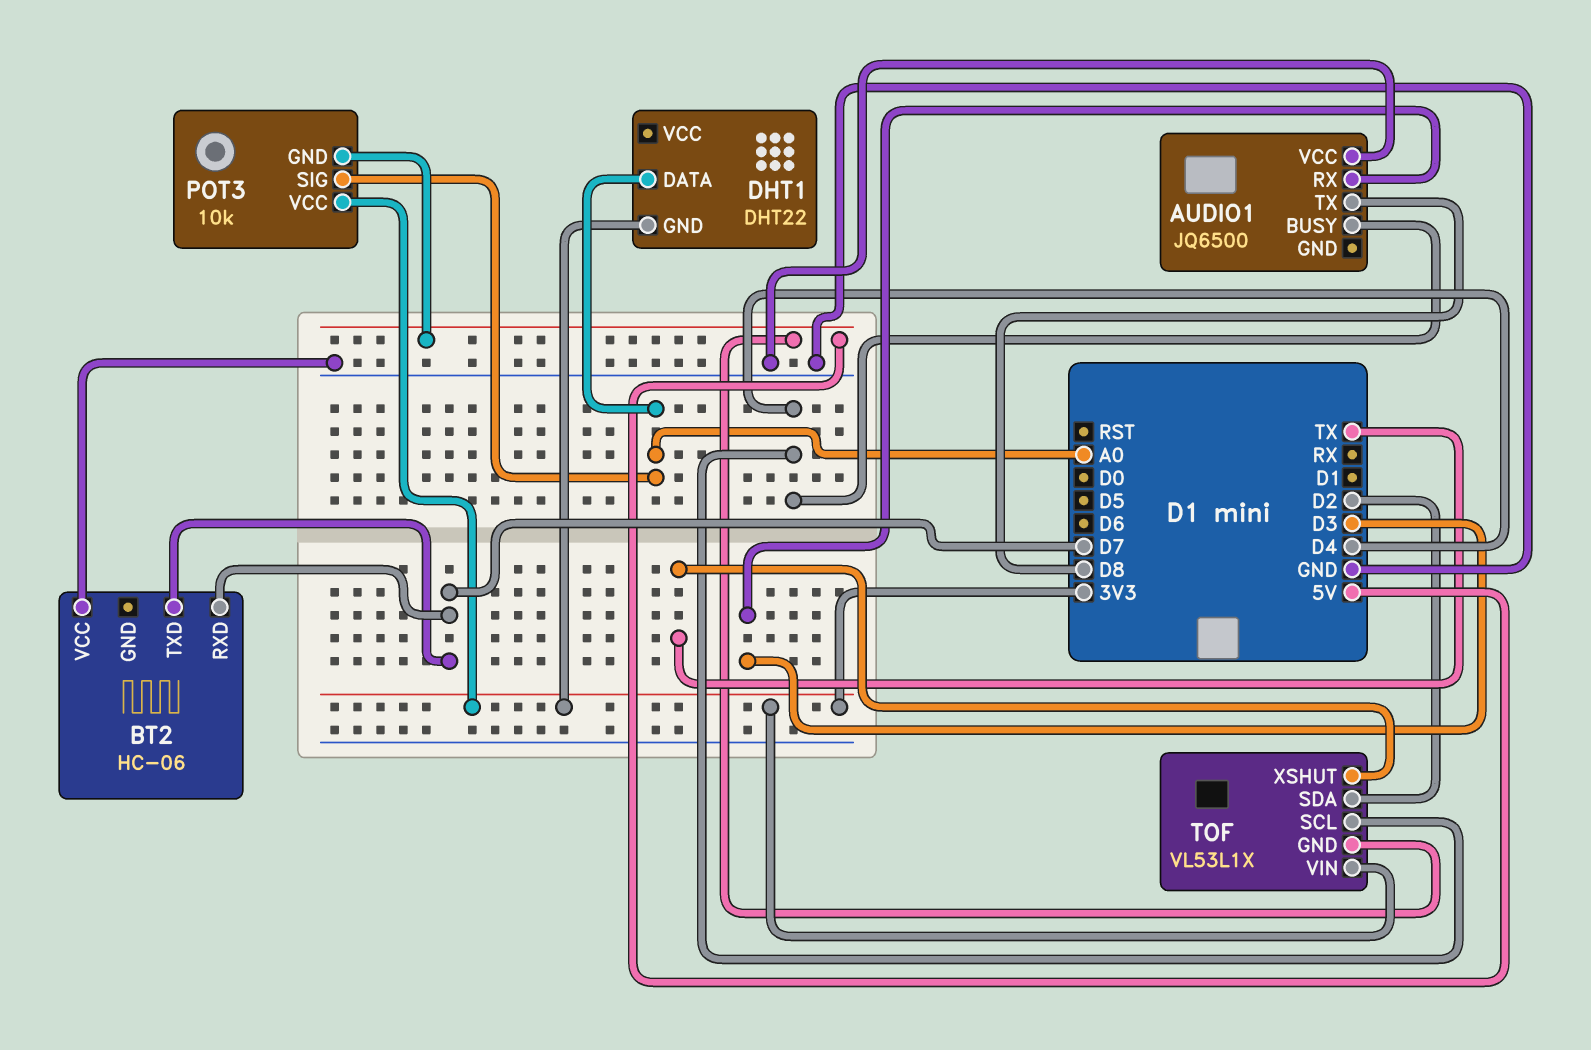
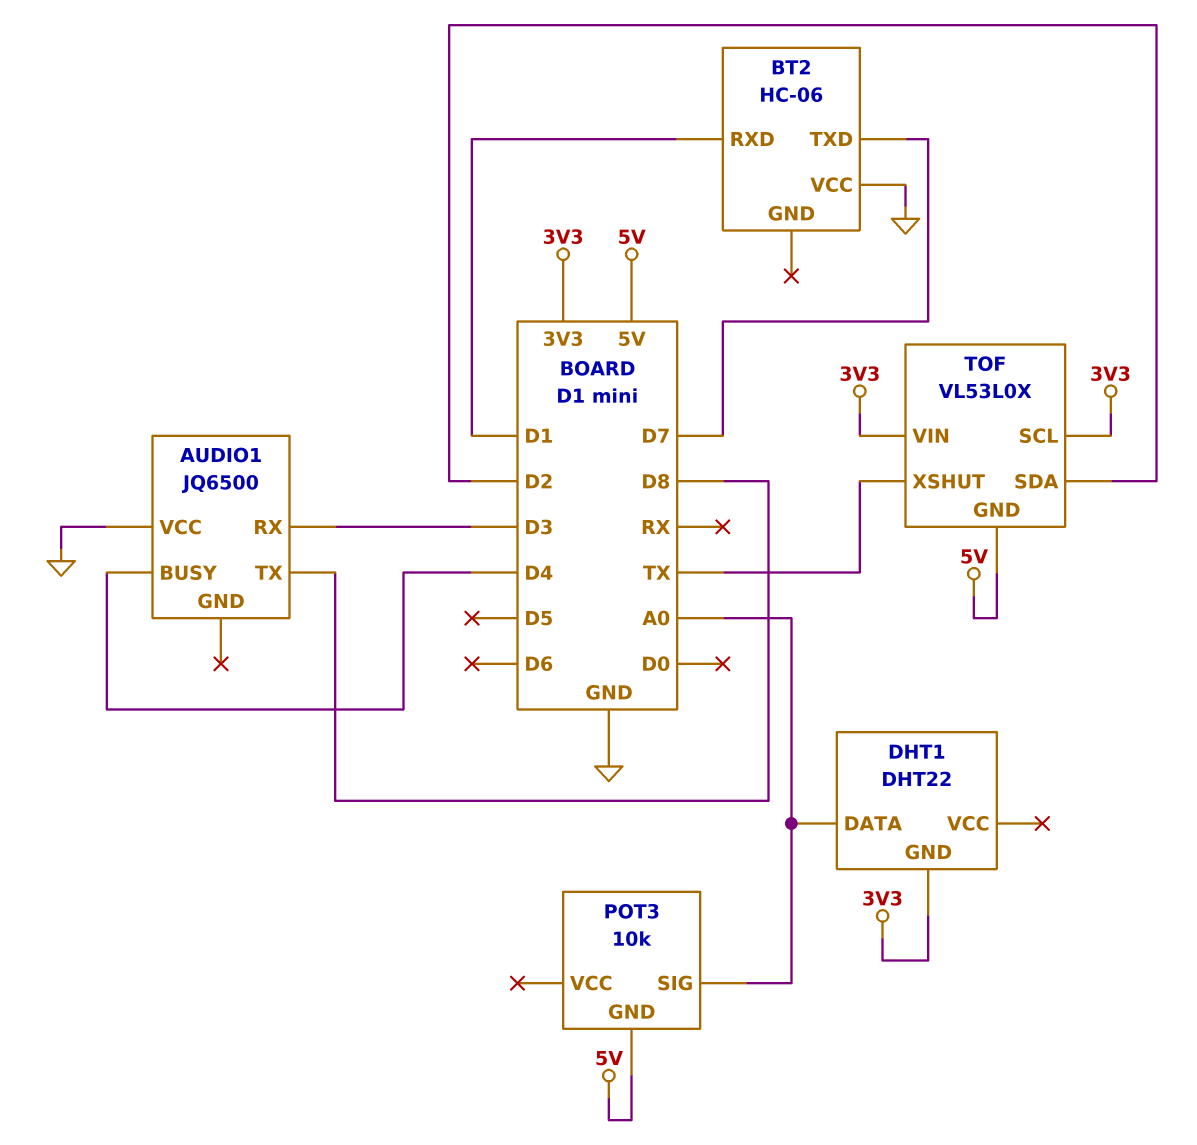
BT2 pin RXD: D7 -> D1
POT3 pin VCC: 3V3 -> none
TOF: VL53L1X -> VL53L0X
TOF pin SCL: D4 -> 3V3

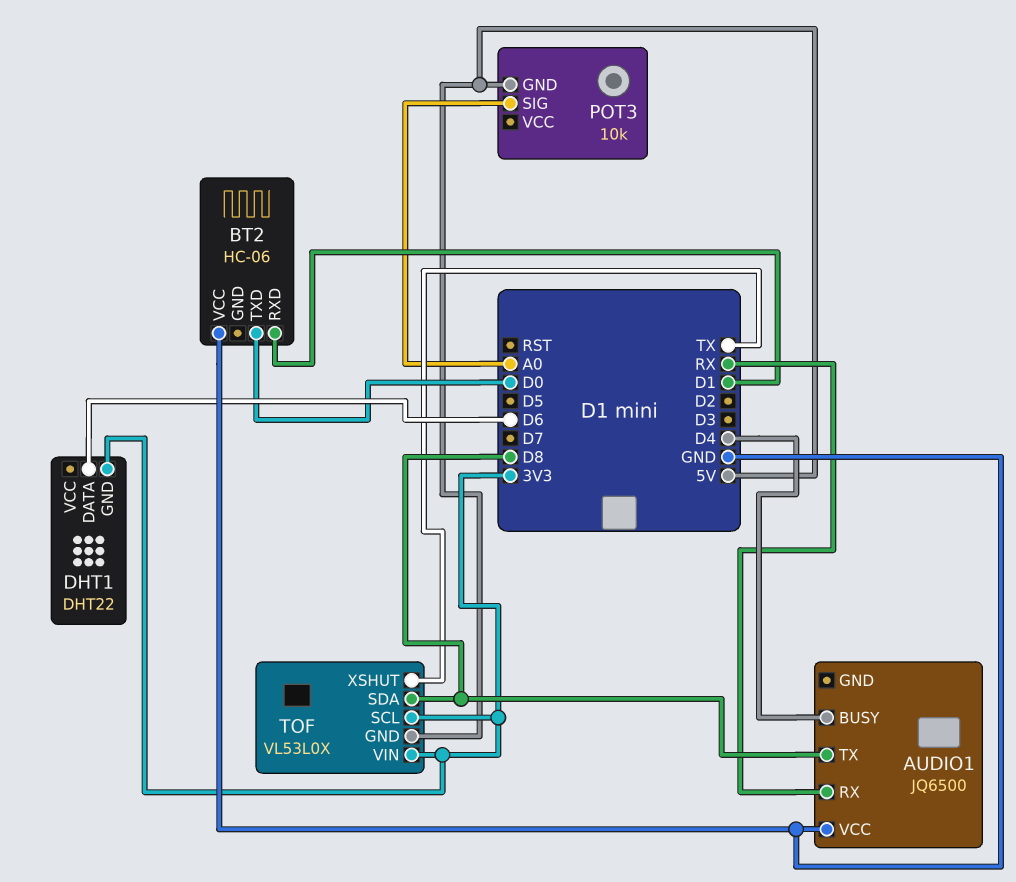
AUDIO1 pin RX: D3 -> RX
BT2 pin TXD: D7 -> D0
DHT1 pin DATA: A0 -> D6
TOF pin SDA: D2 -> D8

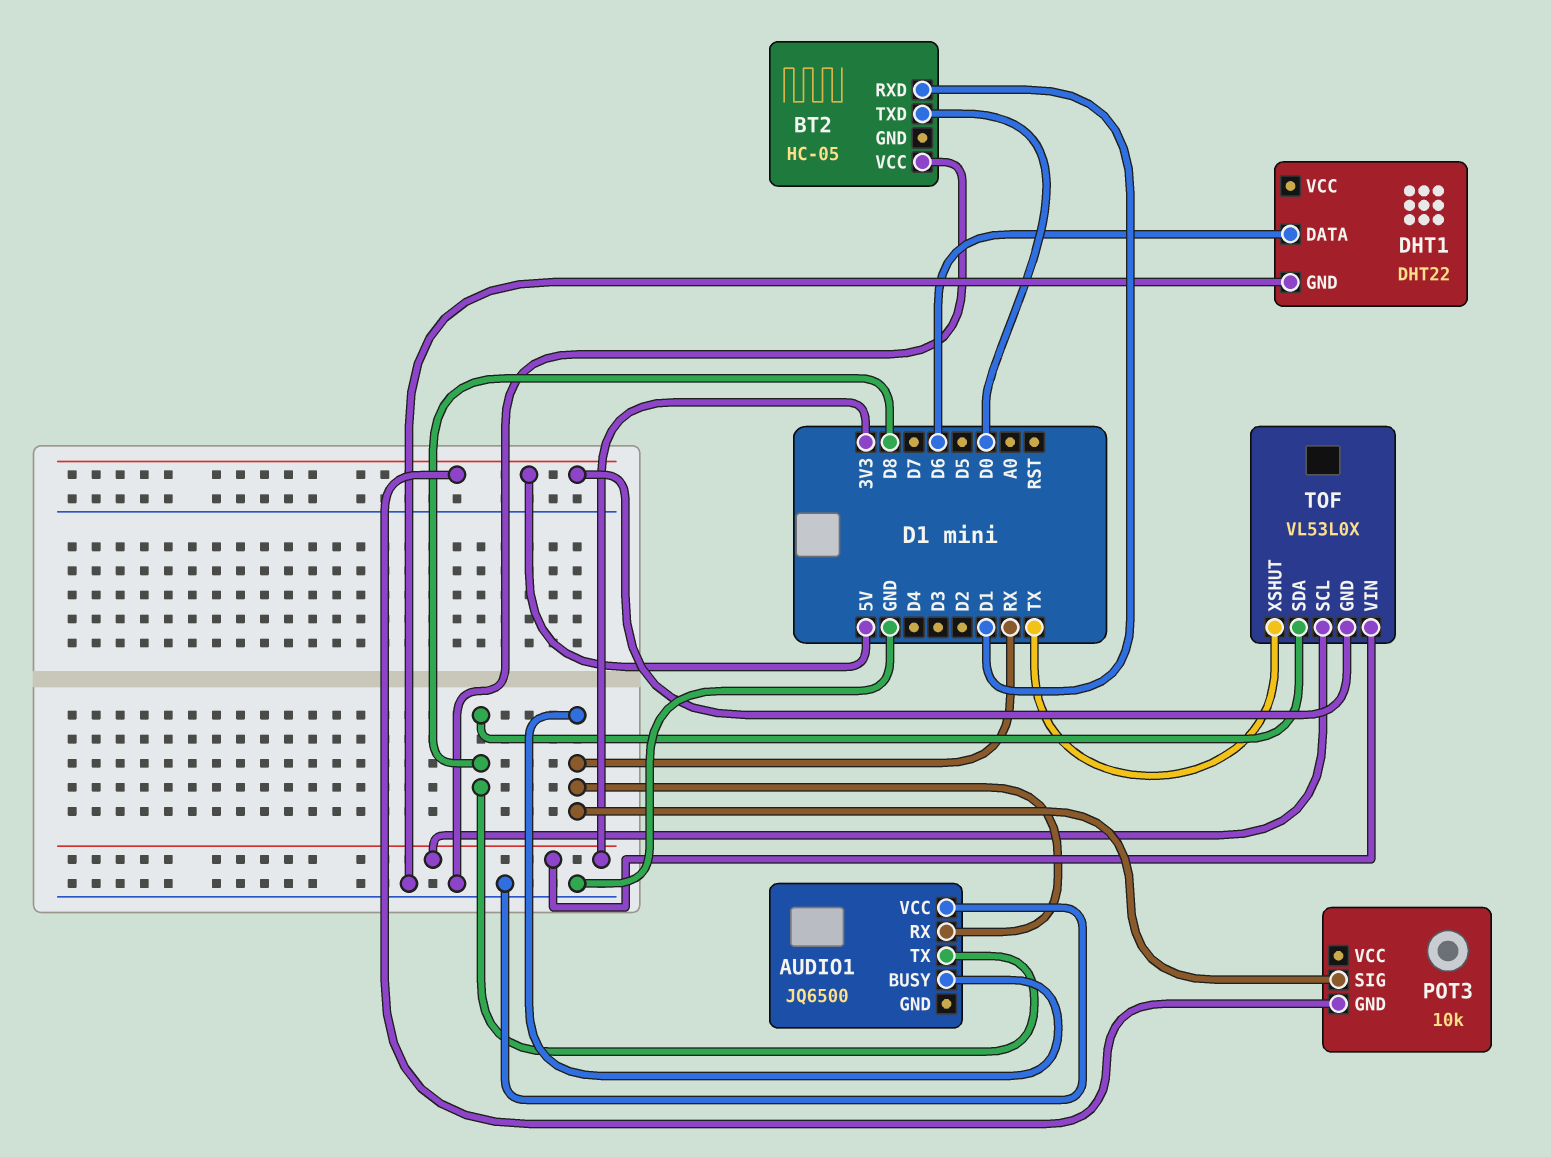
AUDIO1 pin BUSY: D4 -> RX
BT2: HC-06 -> HC-05
DHT1 pin GND: 3V3 -> GND
POT3 pin SIG: A0 -> RX

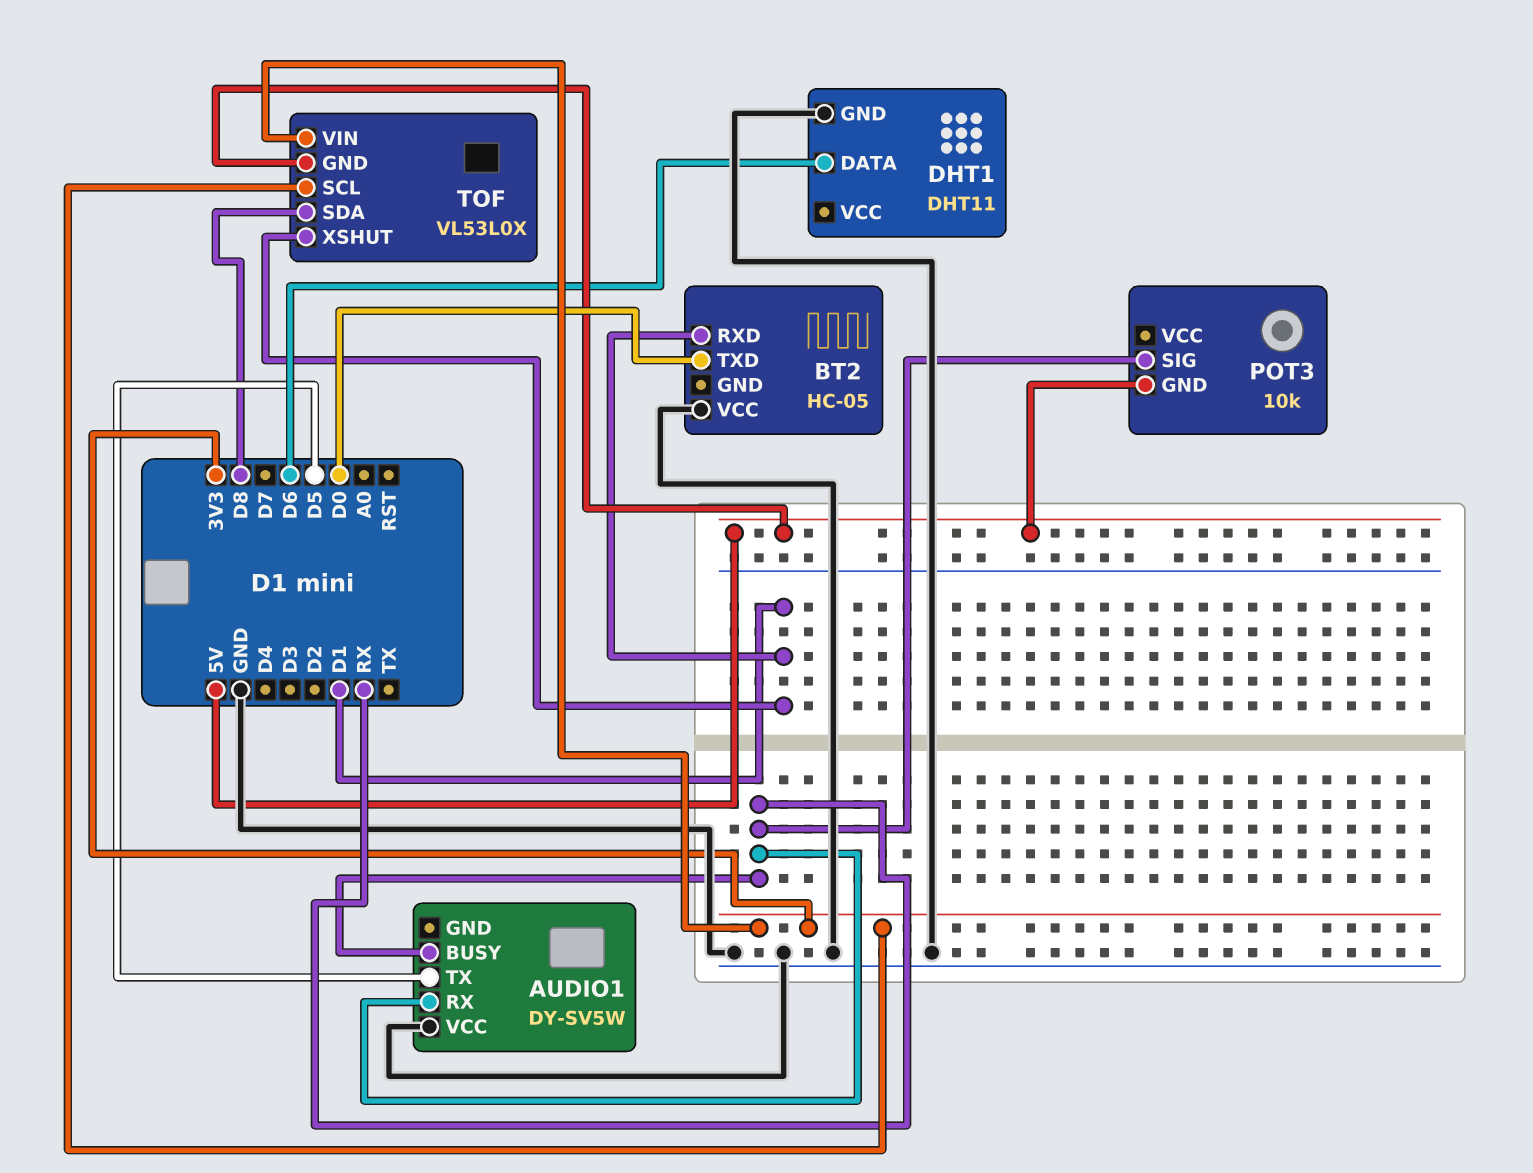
AUDIO1: JQ6500 -> DY-SV5W
AUDIO1 pin TX: D8 -> D5
DHT1: DHT22 -> DHT11
TOF pin XSHUT: TX -> D1

